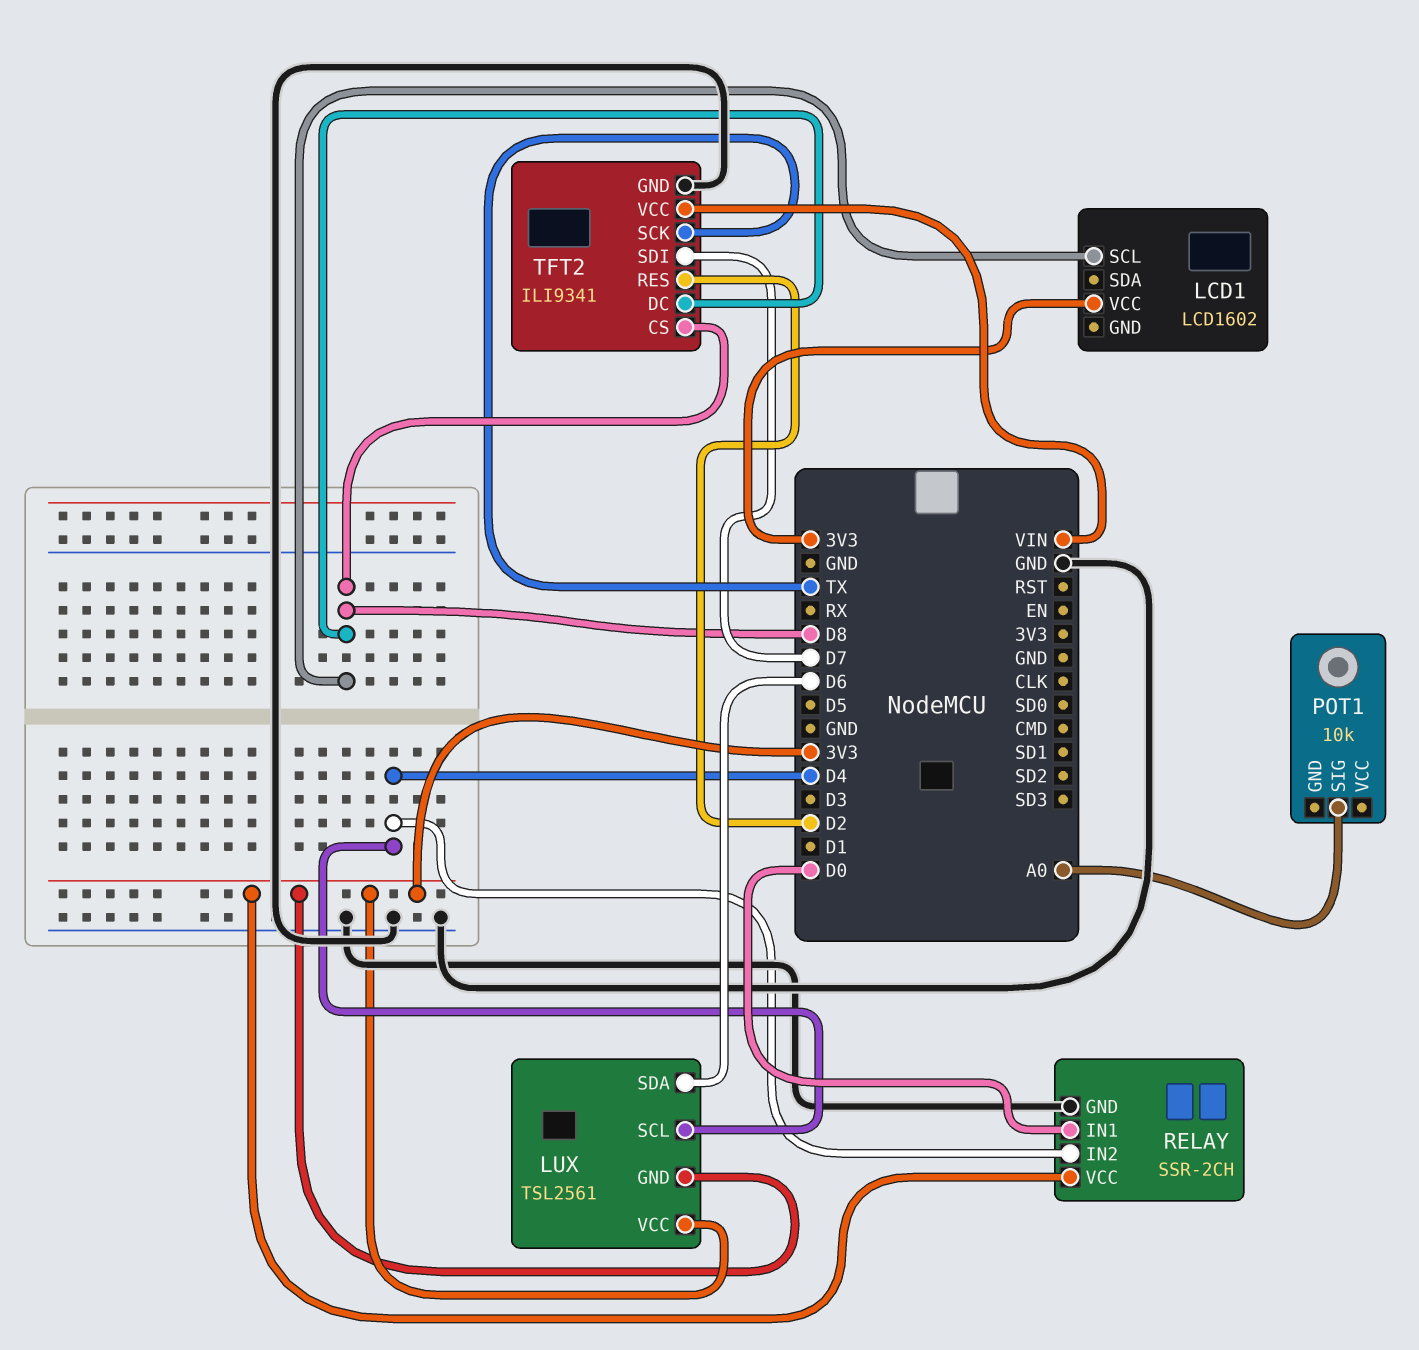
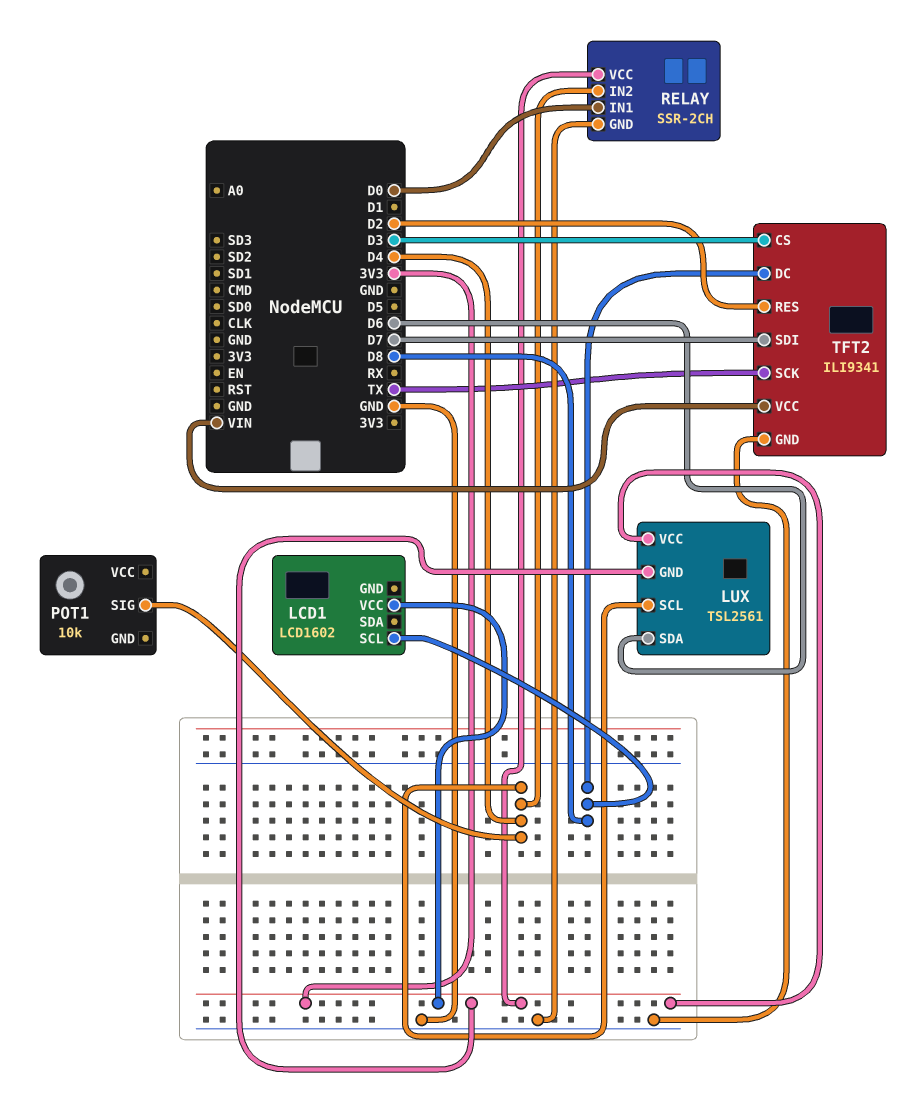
POT1 pin SIG: A0 -> D4
TFT2 pin CS: D8 -> D3

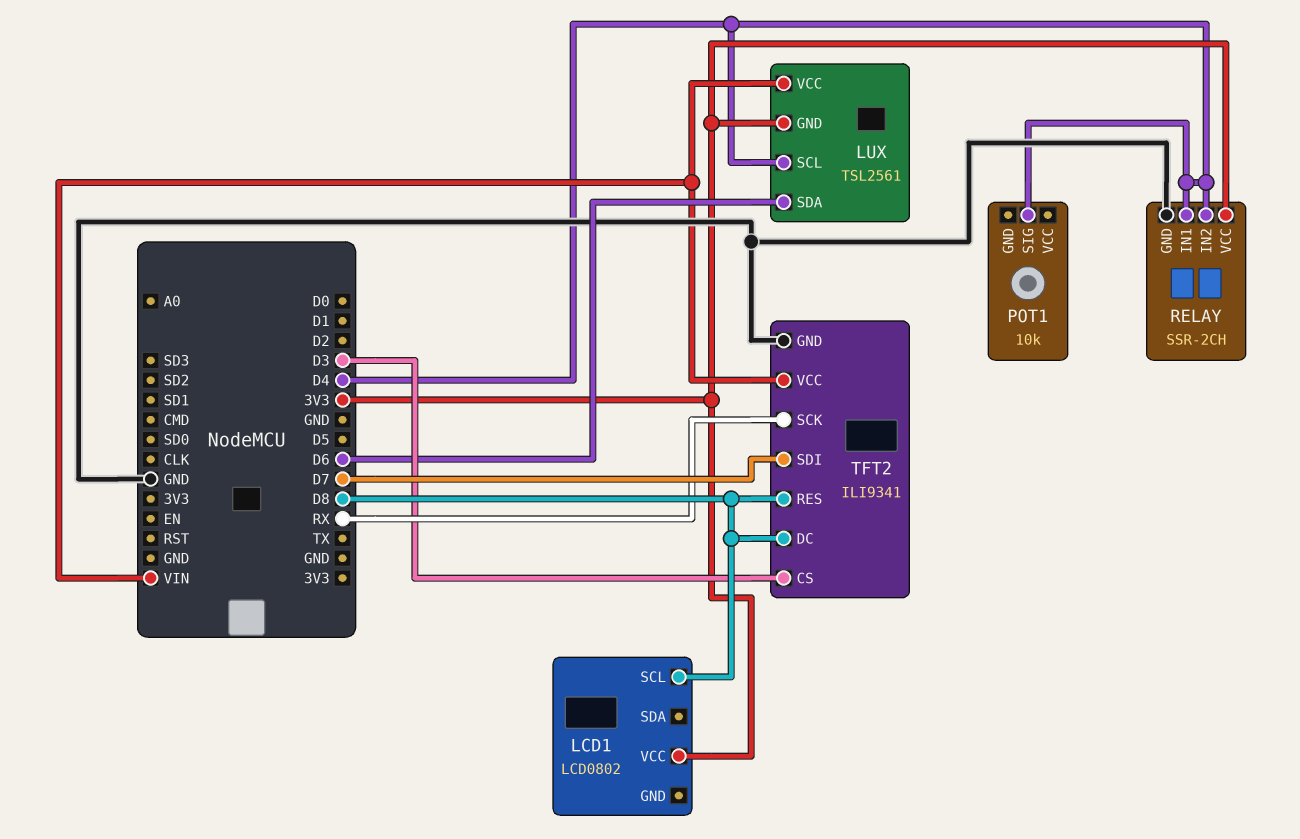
LCD1: LCD1602 -> LCD0802
LUX pin VCC: 3V3 -> VIN
RELAY pin IN1: D0 -> D4
TFT2 pin RES: D2 -> D8
TFT2 pin SCK: TX -> RX

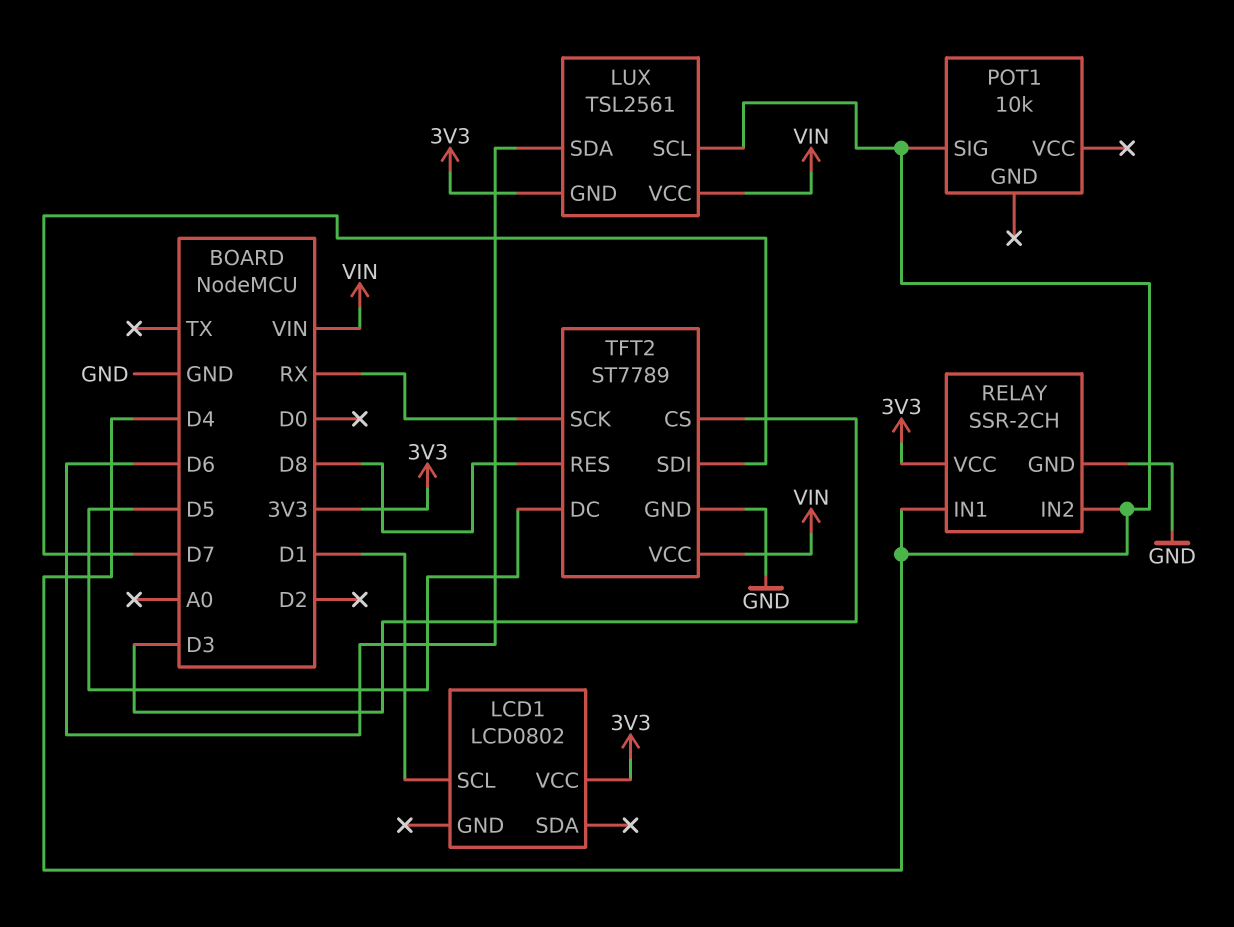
LCD1 pin SCL: D8 -> D1
TFT2: ILI9341 -> ST7789
TFT2 pin DC: D8 -> D5

